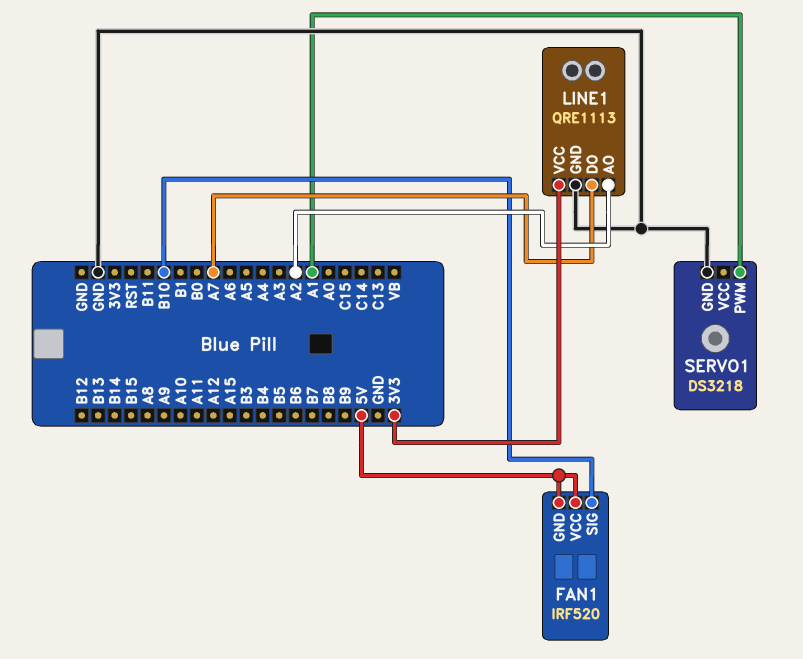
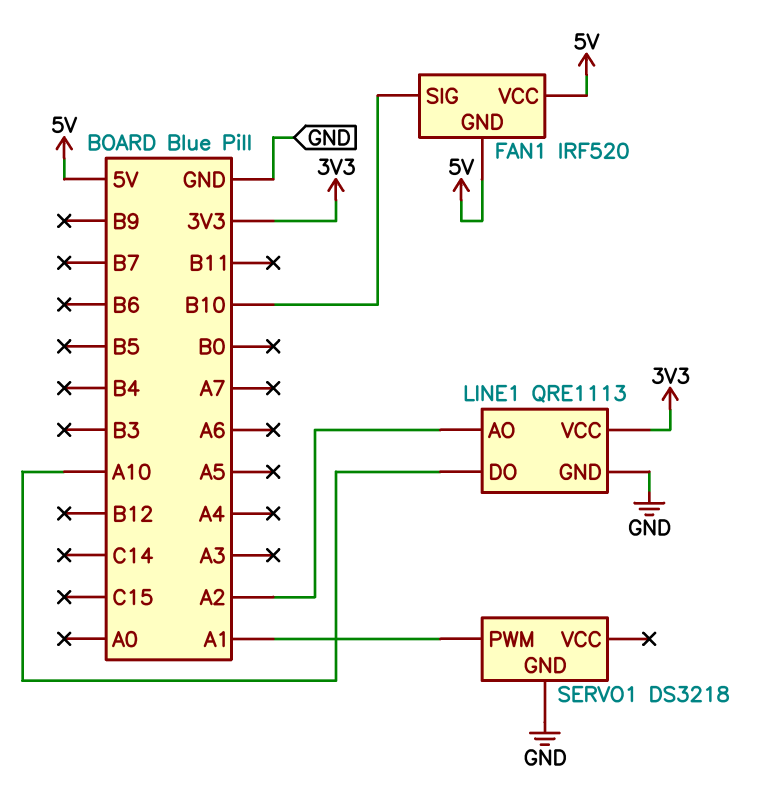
LINE1 pin DO: A7 -> A10

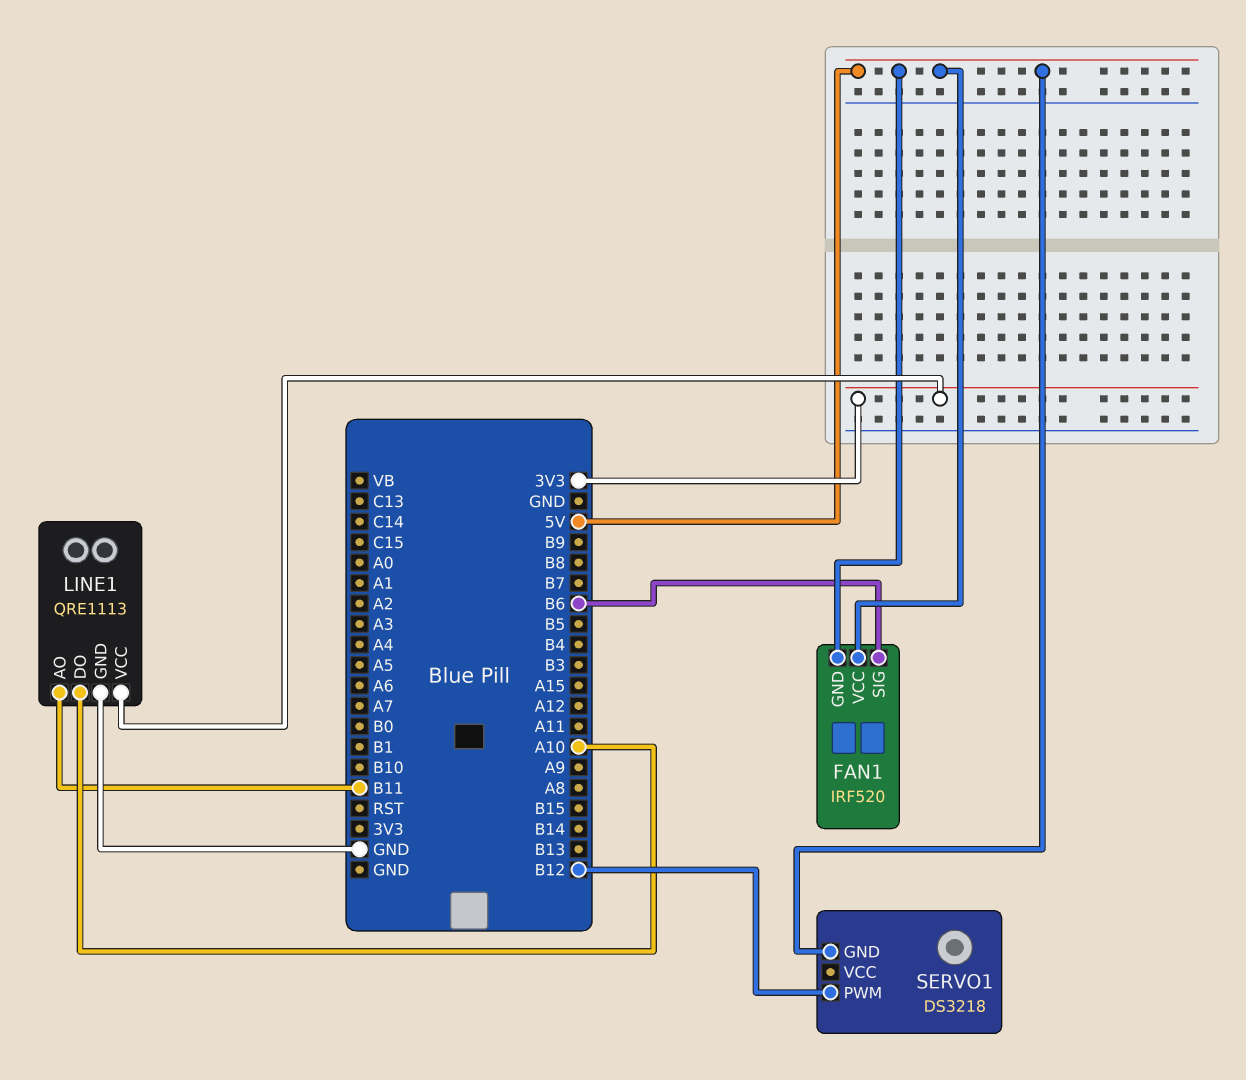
FAN1 pin SIG: B10 -> B6
LINE1 pin AO: A2 -> B11
SERVO1 pin GND: GND -> 5V
SERVO1 pin PWM: A1 -> B12

